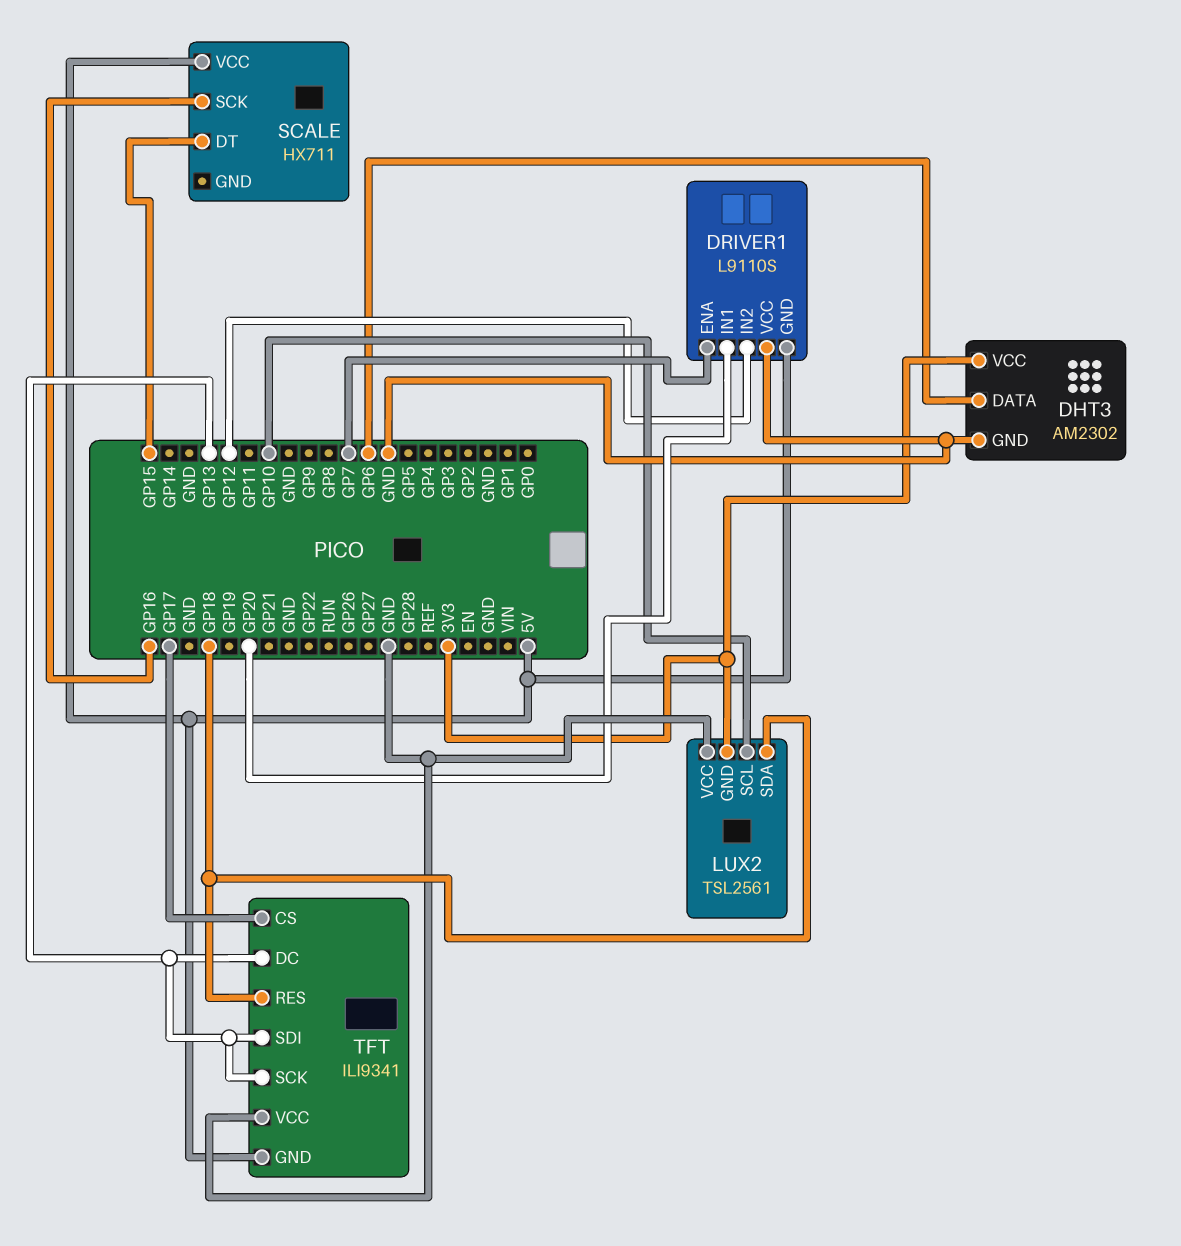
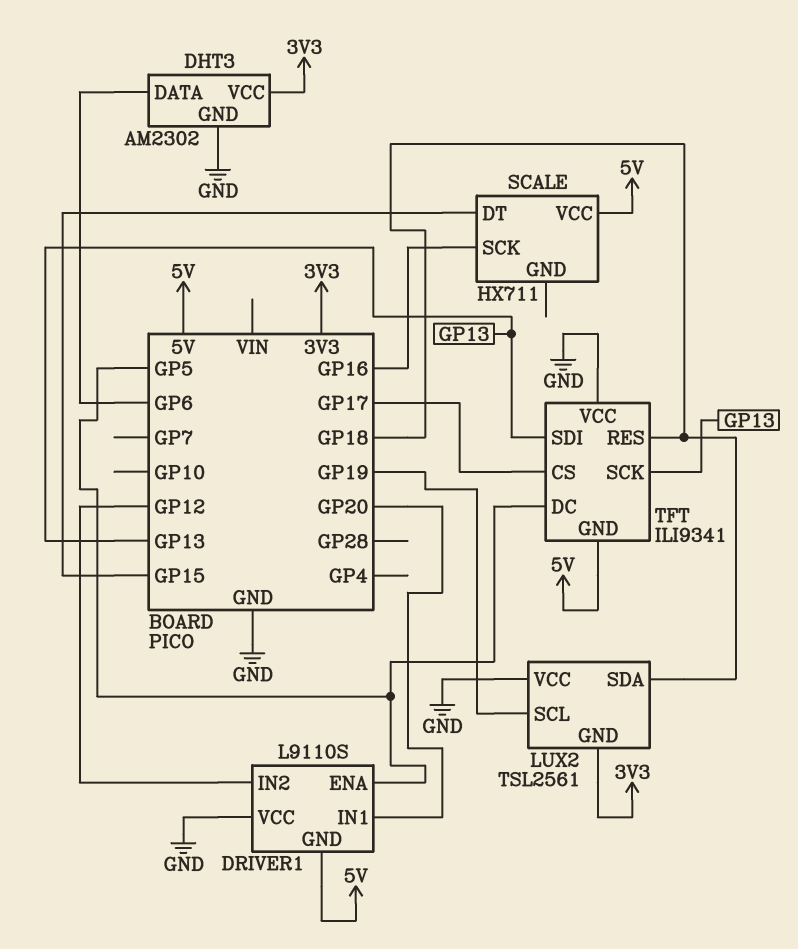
DRIVER1 pin ENA: GP7 -> GP5
LUX2 pin SCL: GP10 -> GP19
TFT pin DC: GP13 -> GP5

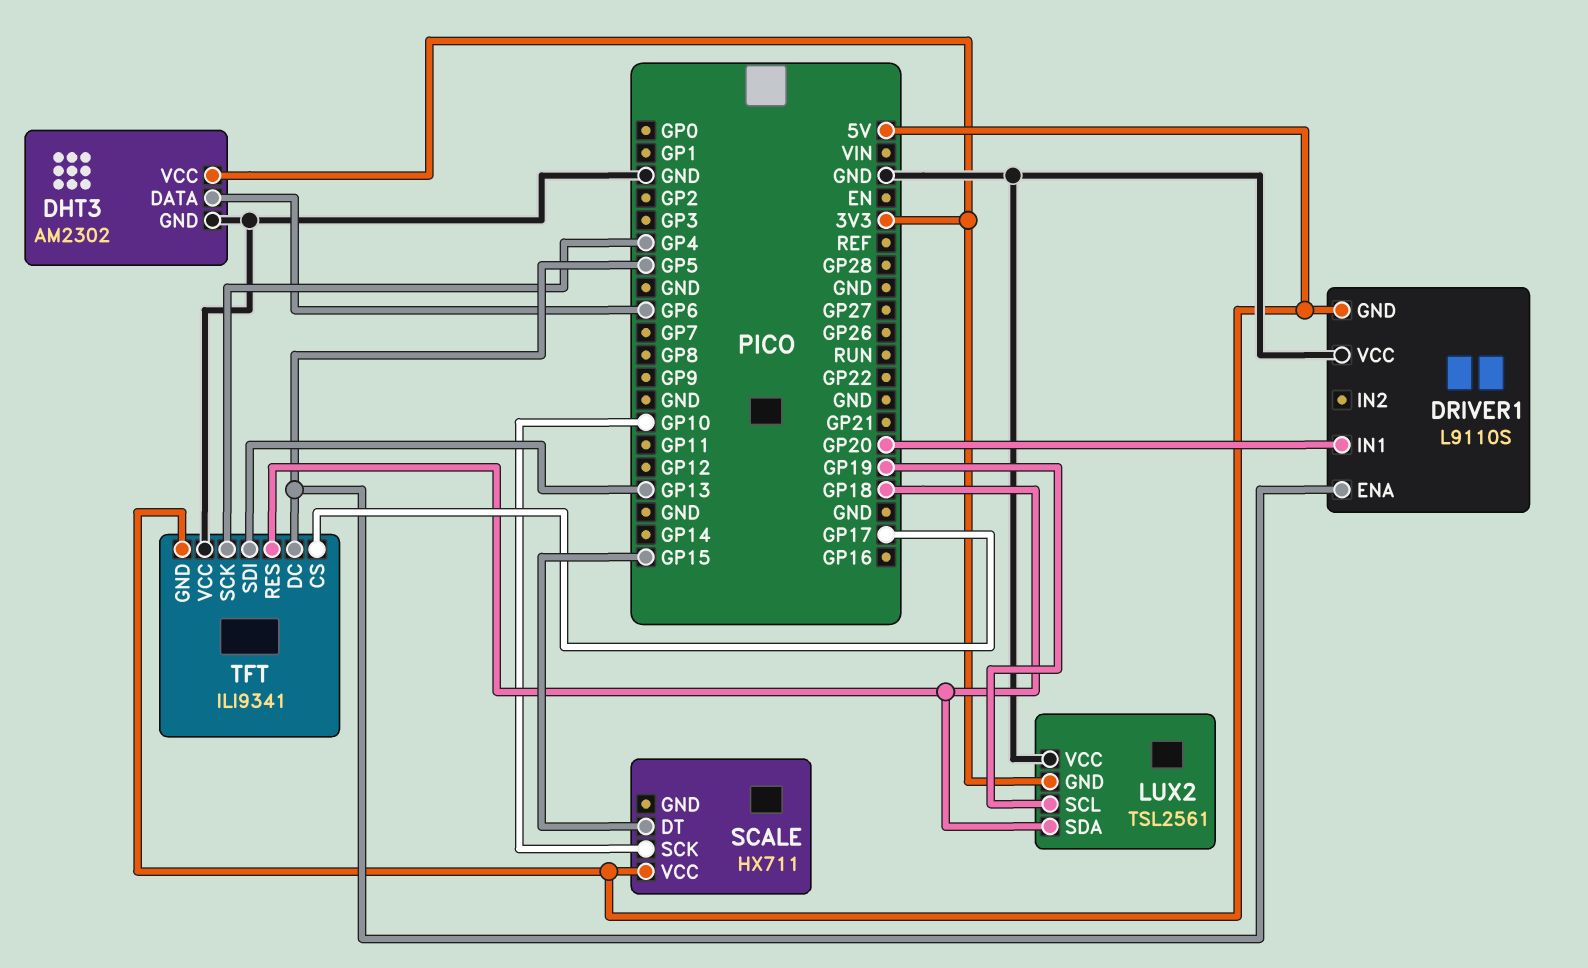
DRIVER1 pin IN2: GP12 -> none
SCALE pin SCK: GP16 -> GP10
TFT pin SCK: GP13 -> GP4

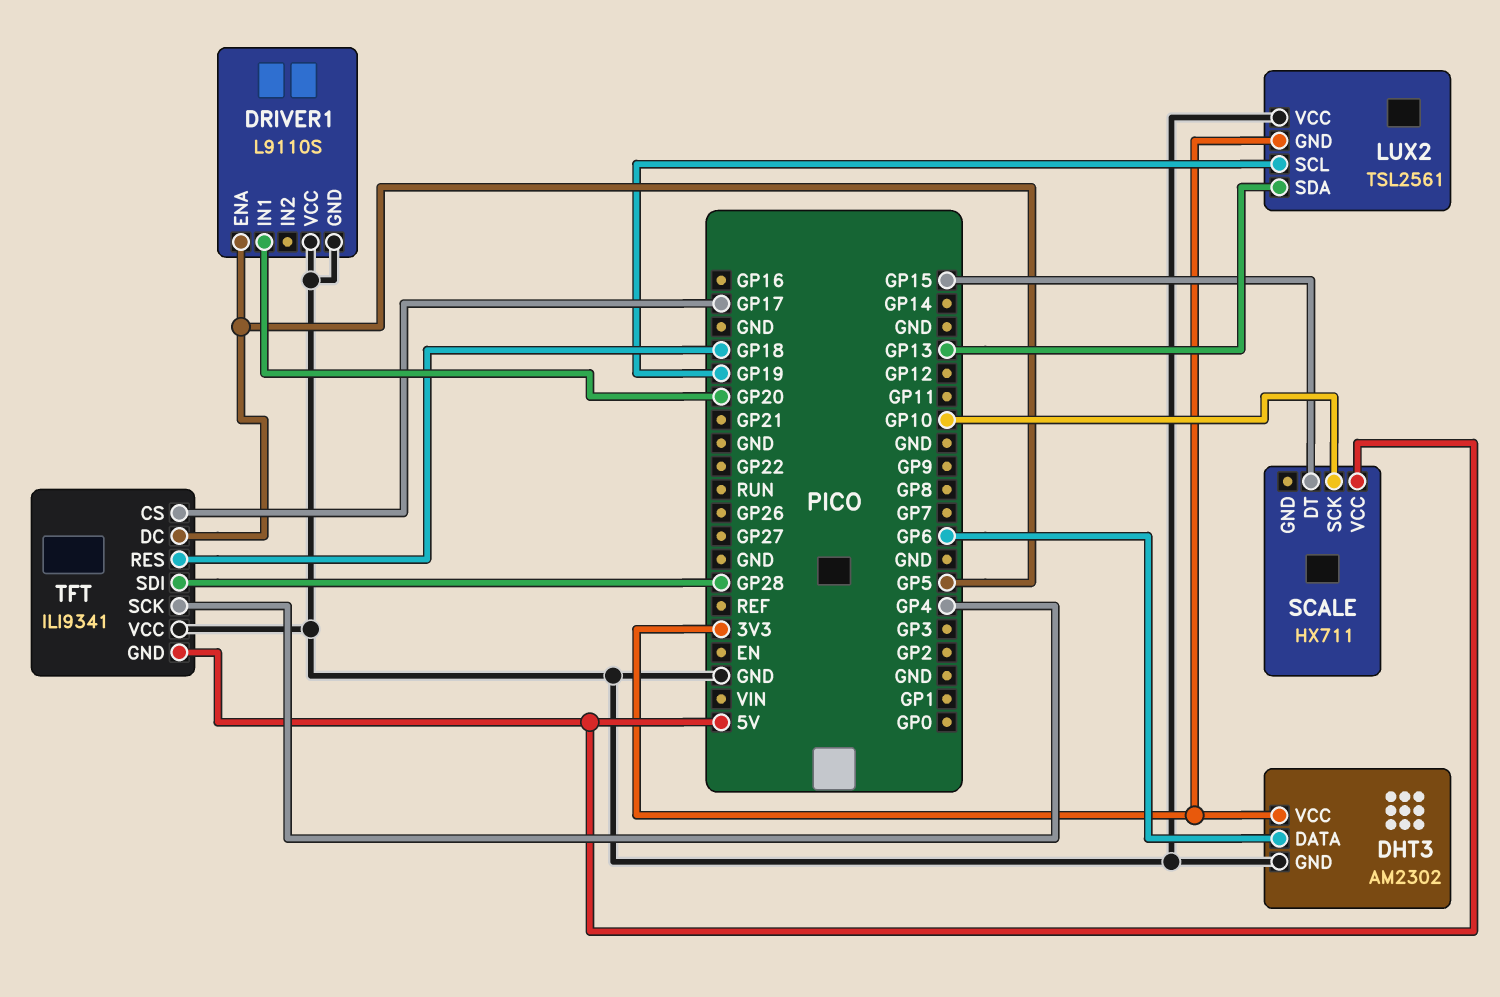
DRIVER1 pin GND: 5V -> GND
LUX2 pin SDA: GP18 -> GP13
TFT pin SDI: GP13 -> GP28

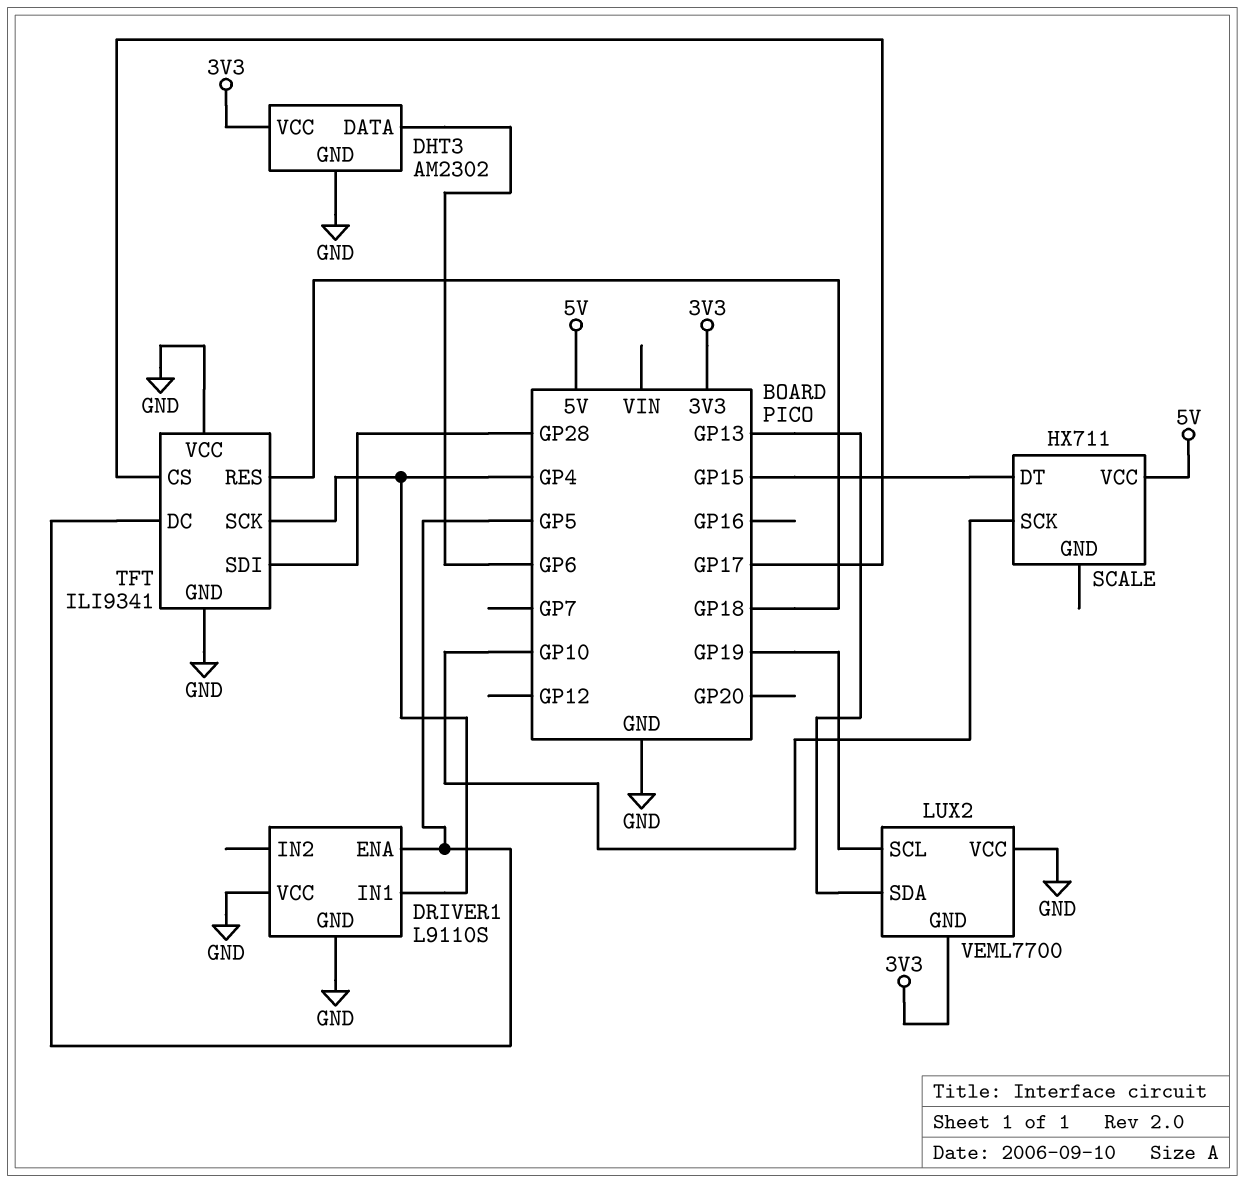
DRIVER1 pin IN1: GP20 -> GP4
LUX2: TSL2561 -> VEML7700
TFT pin GND: 5V -> GND

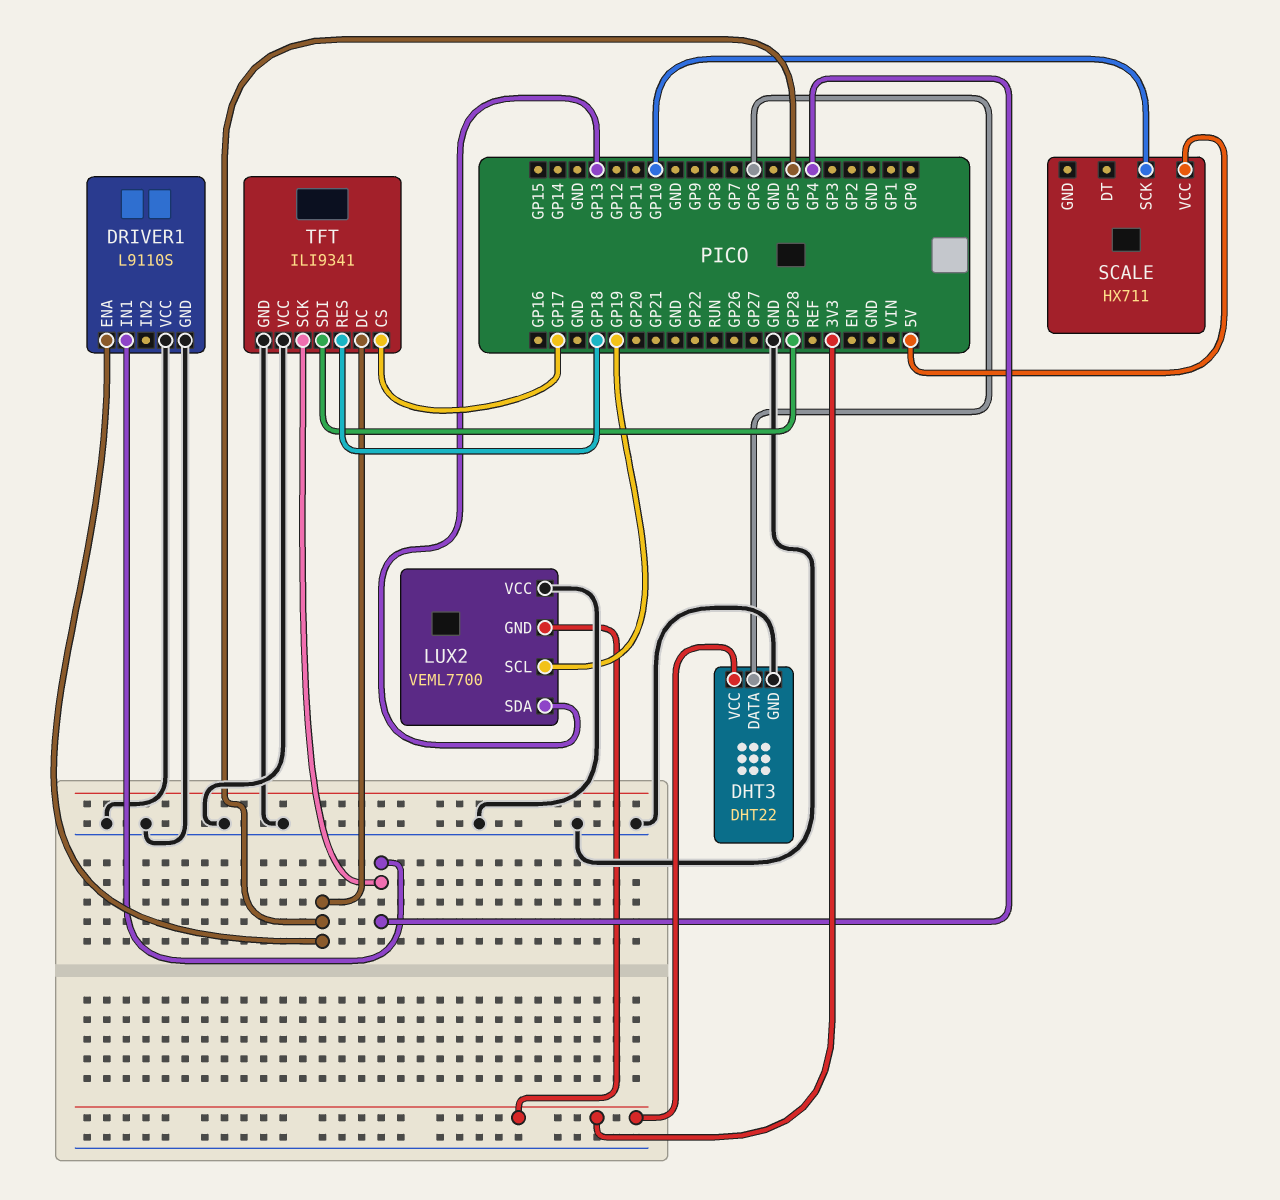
DHT3: AM2302 -> DHT22
SCALE pin DT: GP15 -> none

